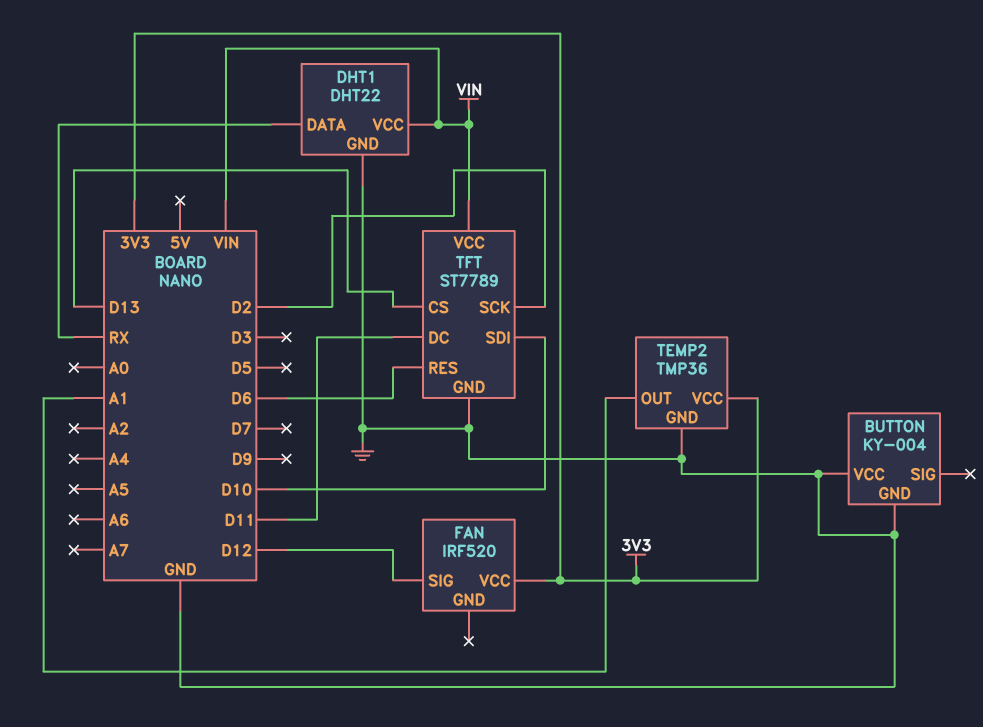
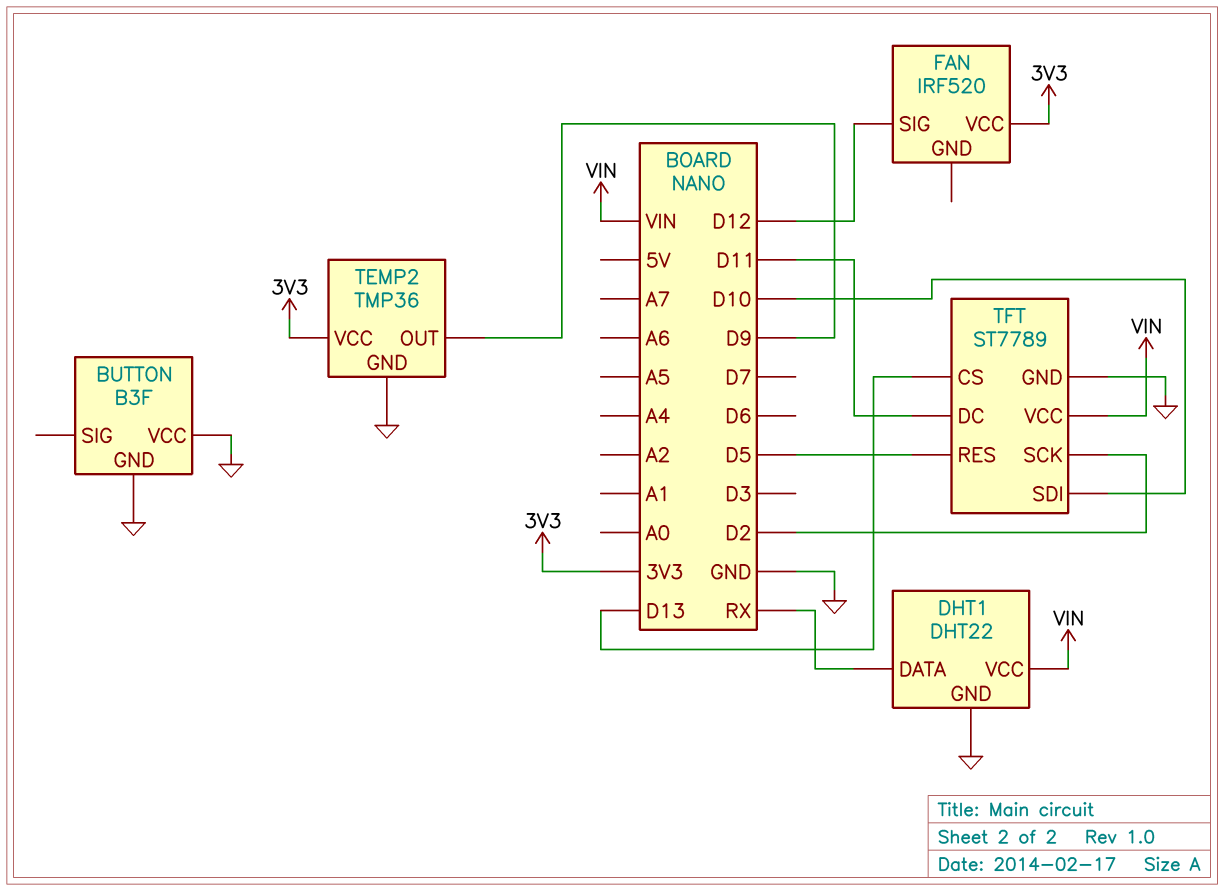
BUTTON: KY-004 -> B3F
TEMP2 pin OUT: A1 -> D9
TFT pin RES: D6 -> D5

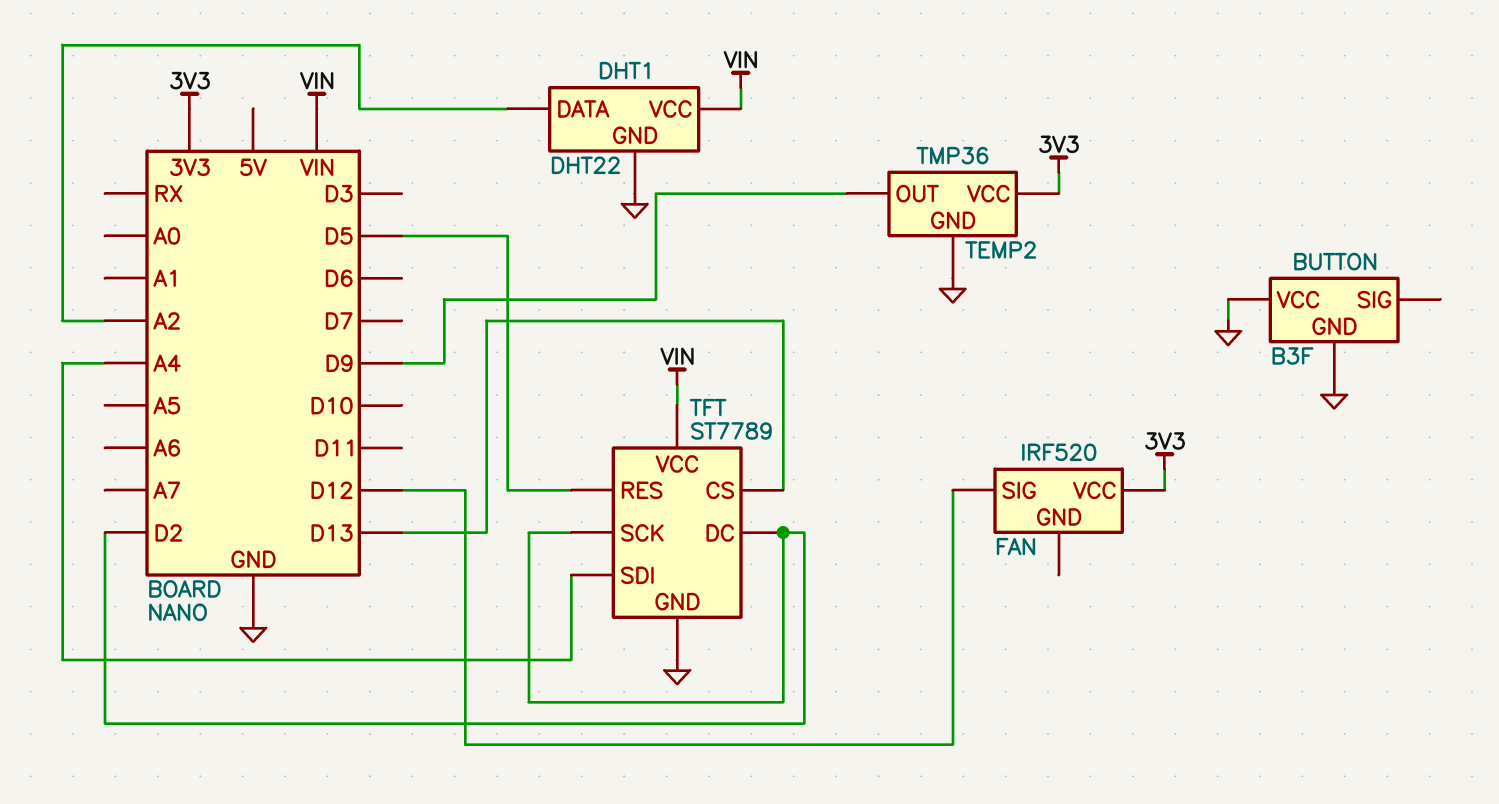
DHT1 pin DATA: RX -> A2
TFT pin DC: D11 -> D2
TFT pin SDI: D10 -> A4

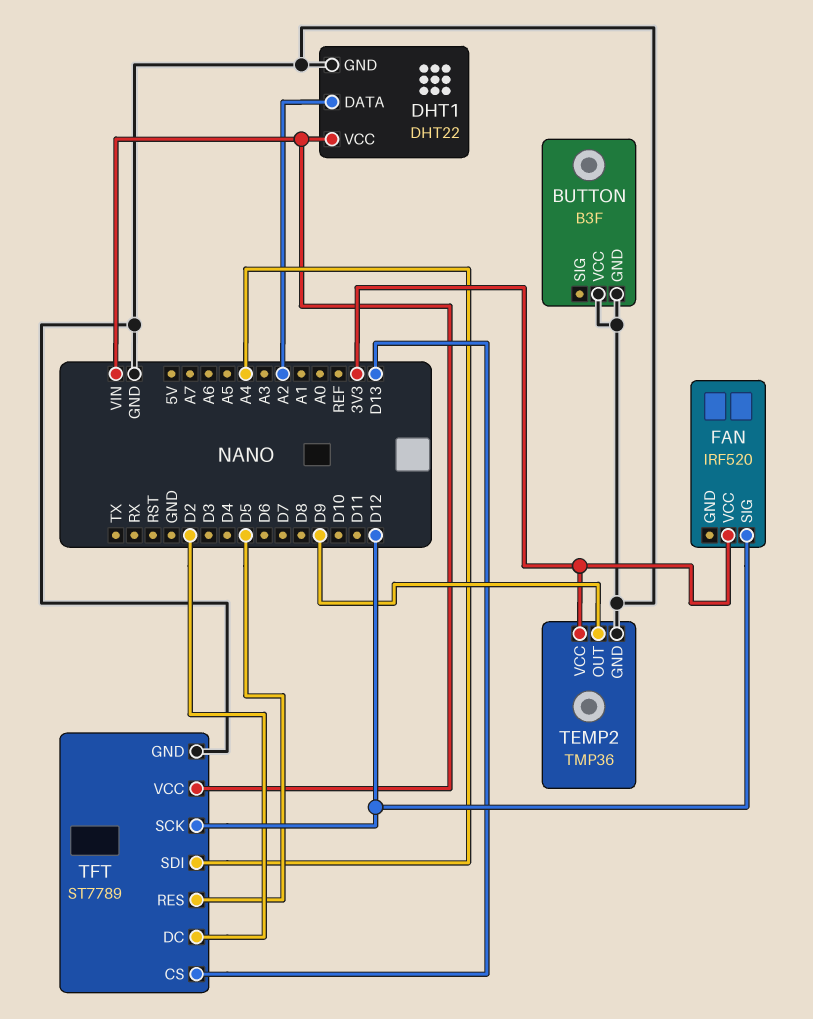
TFT pin SCK: D2 -> D12

